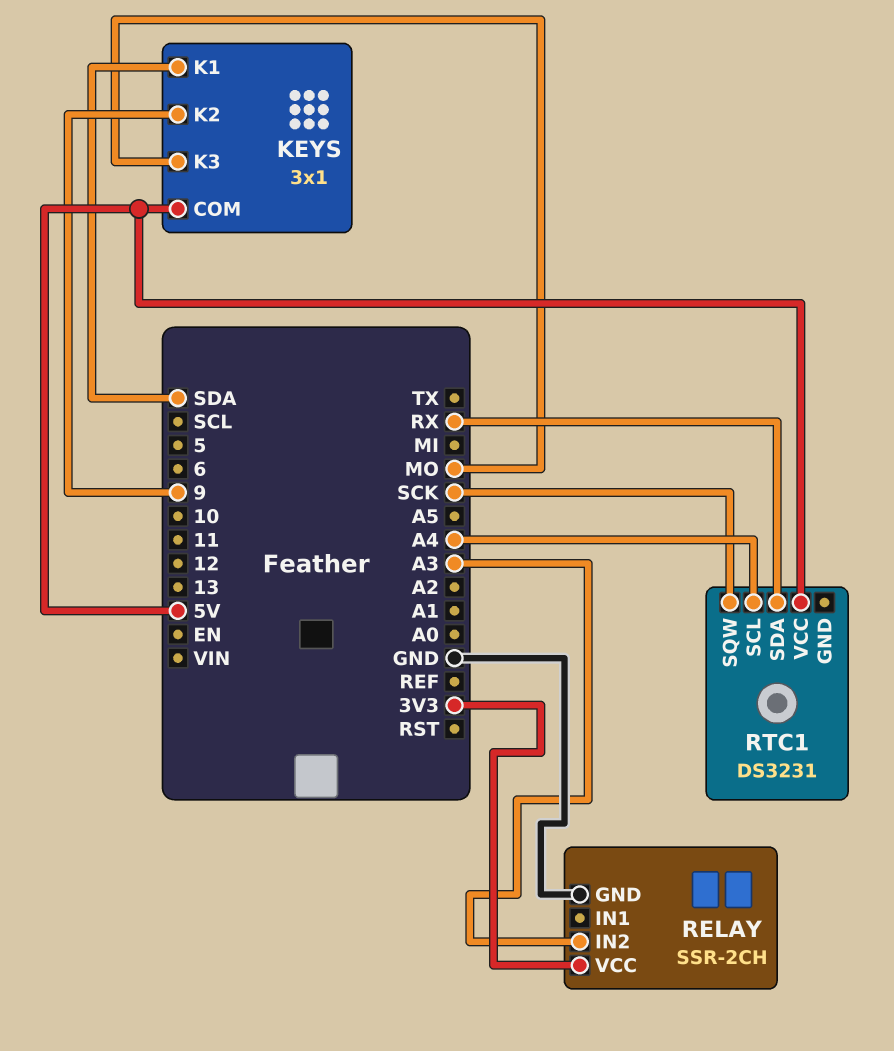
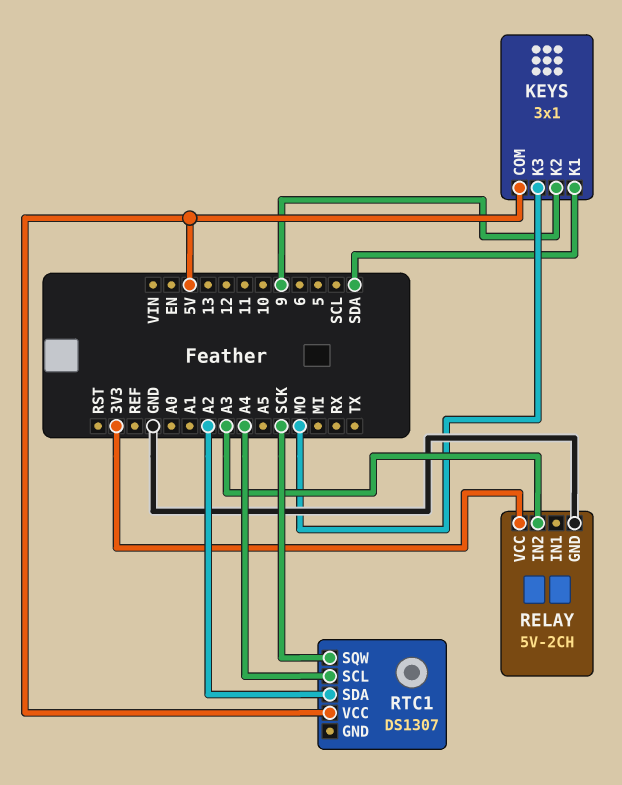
RELAY: SSR-2CH -> 5V-2CH
RTC1: DS3231 -> DS1307
RTC1 pin SDA: RX -> A2

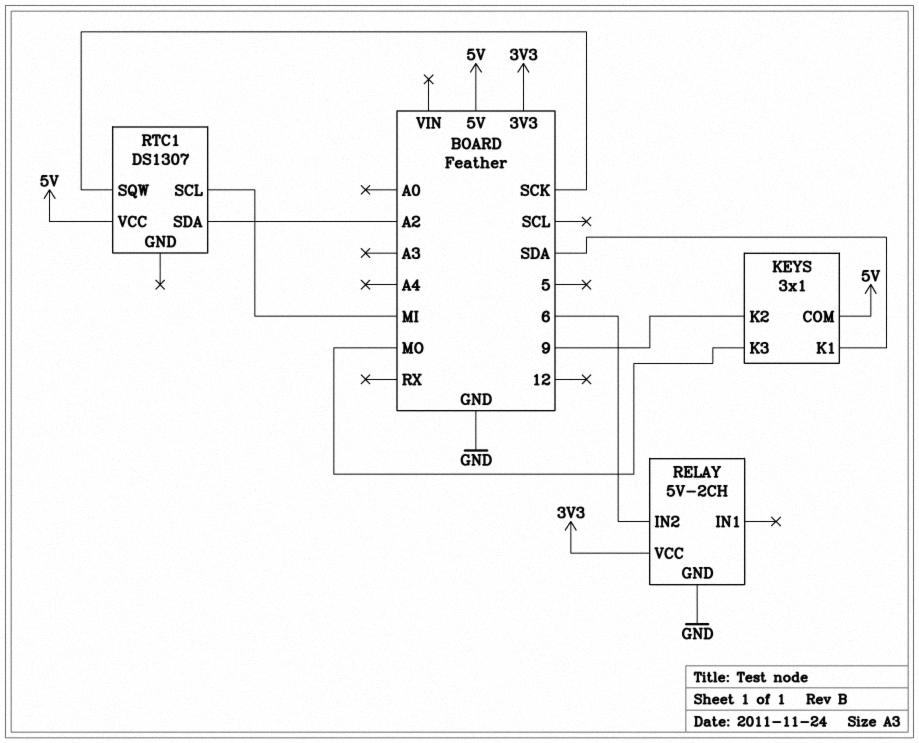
RELAY pin IN2: A3 -> 6
RTC1 pin SCL: A4 -> MI

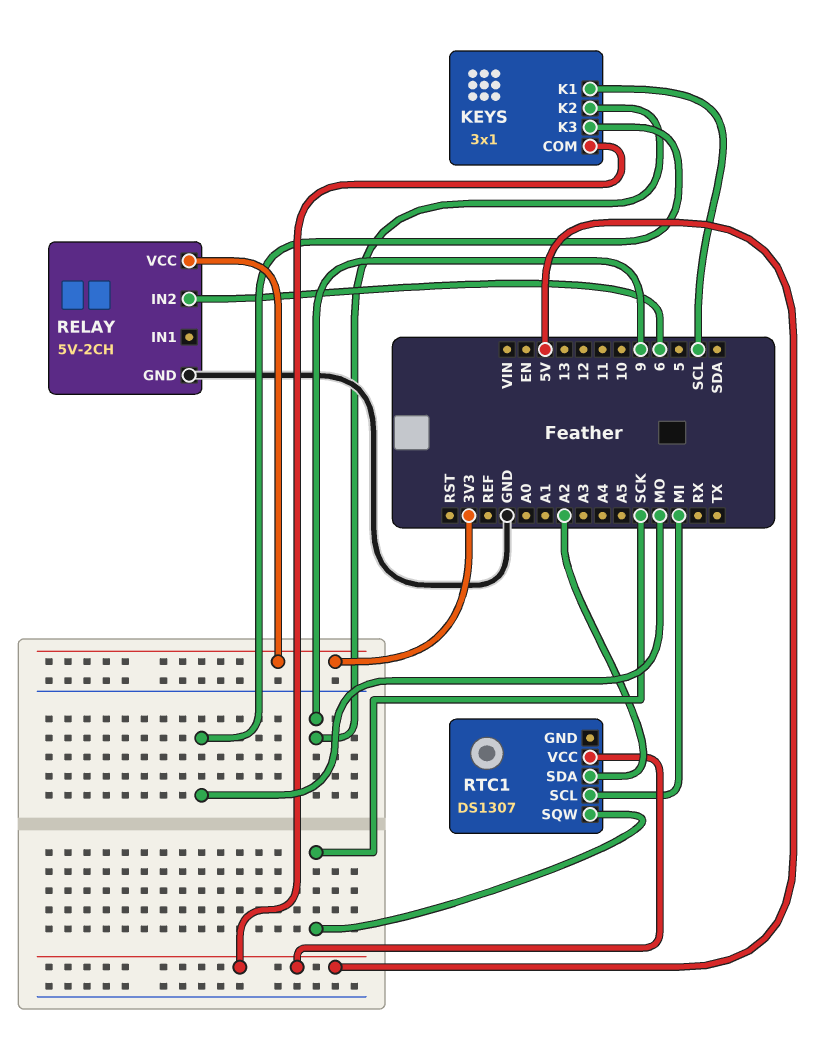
KEYS pin K1: SDA -> SCL

